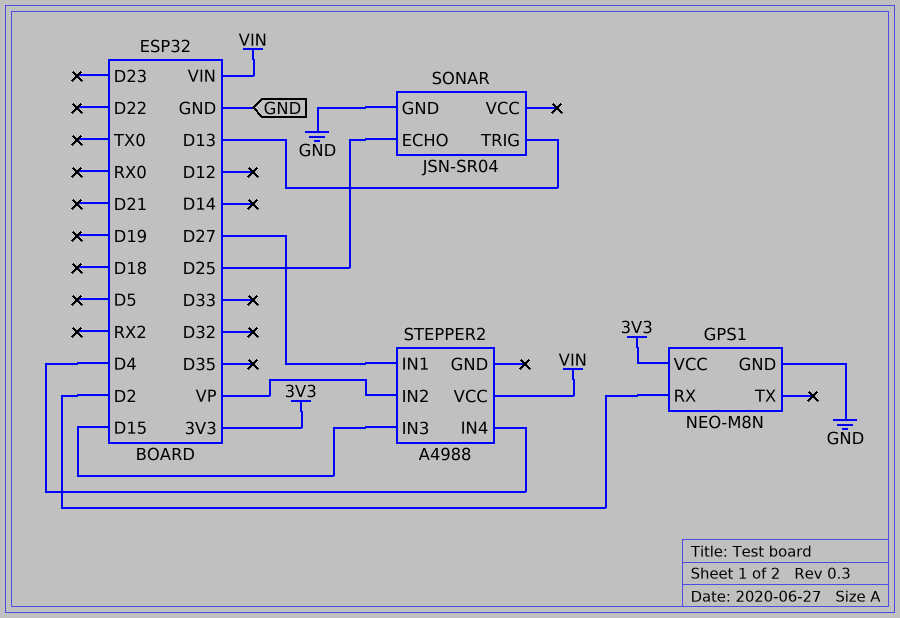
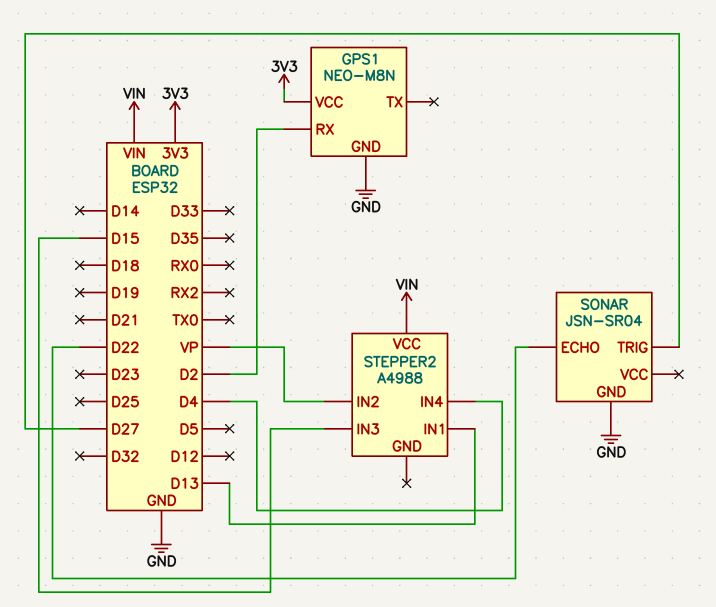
SONAR pin ECHO: D25 -> D22
SONAR pin TRIG: D13 -> D27
STEPPER2 pin IN1: D27 -> D13

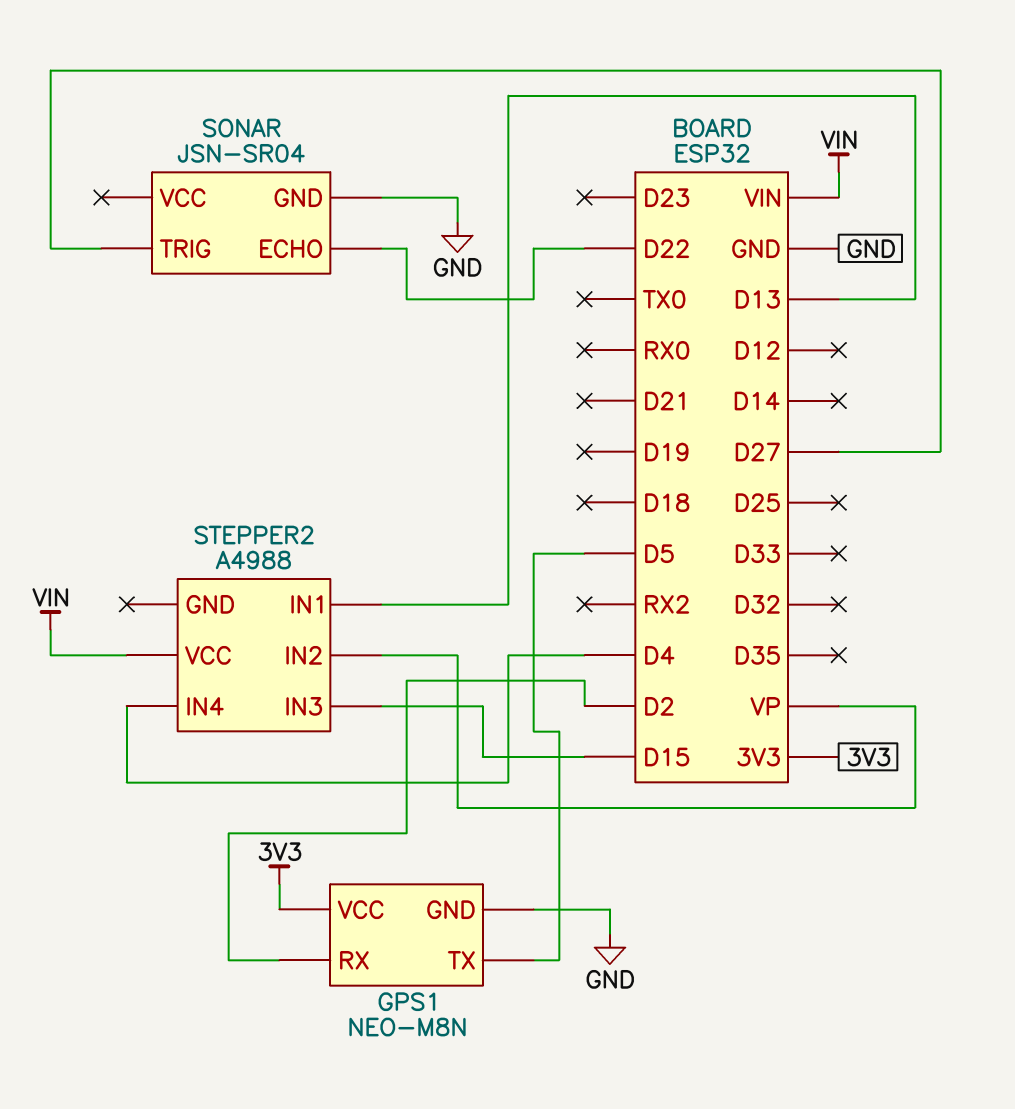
GPS1 pin TX: none -> D5

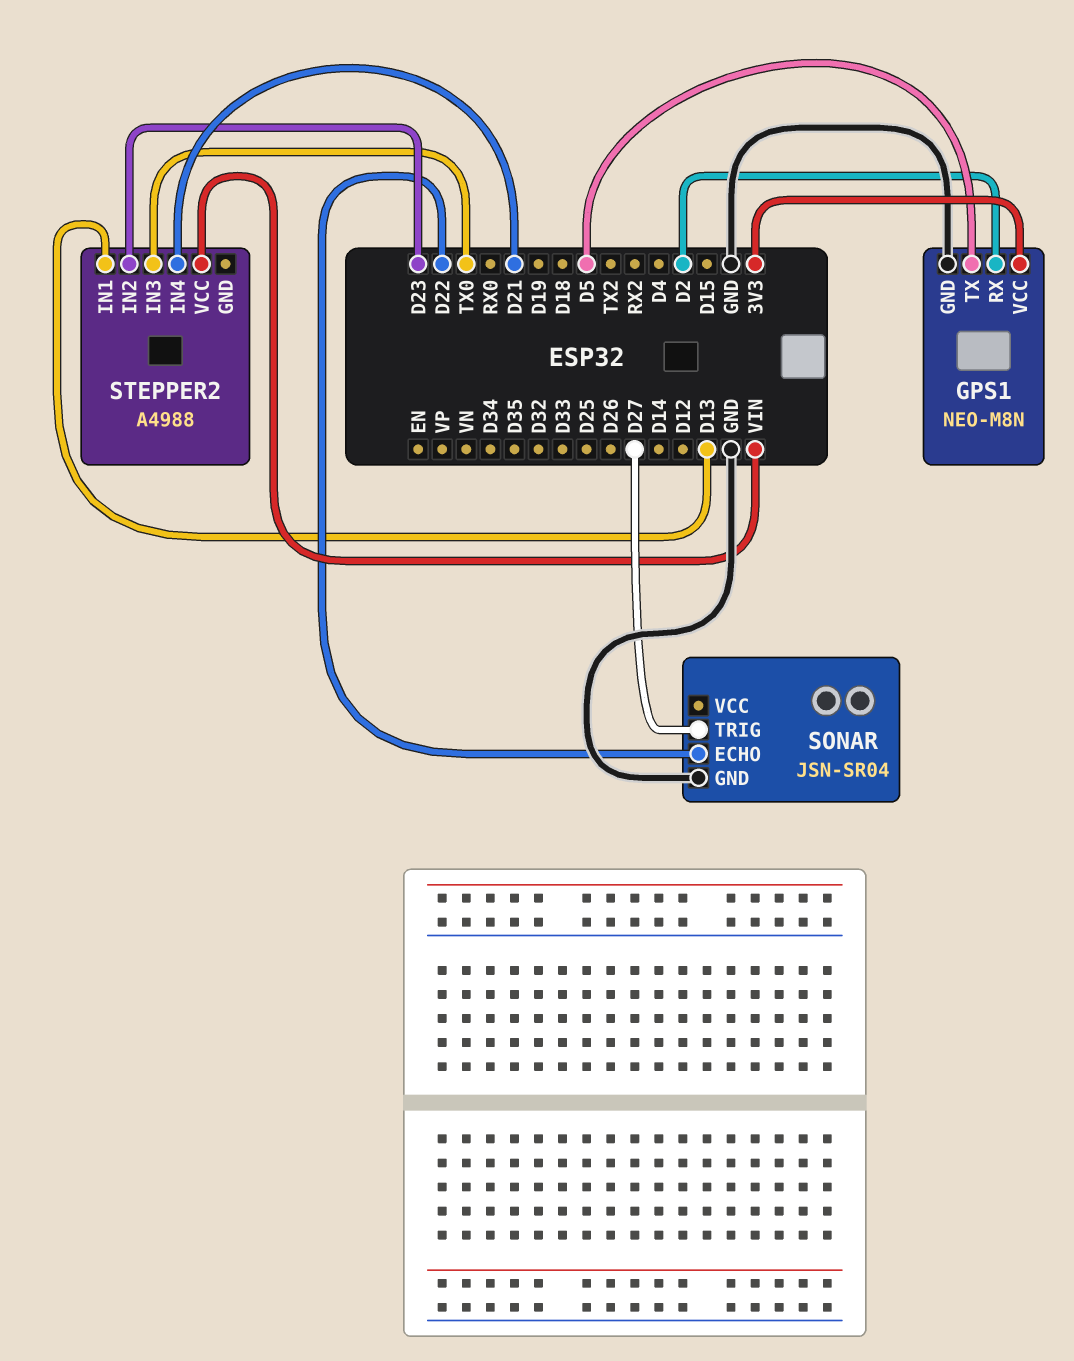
STEPPER2 pin IN2: VP -> D23
STEPPER2 pin IN3: D15 -> TX0
STEPPER2 pin IN4: D4 -> D21

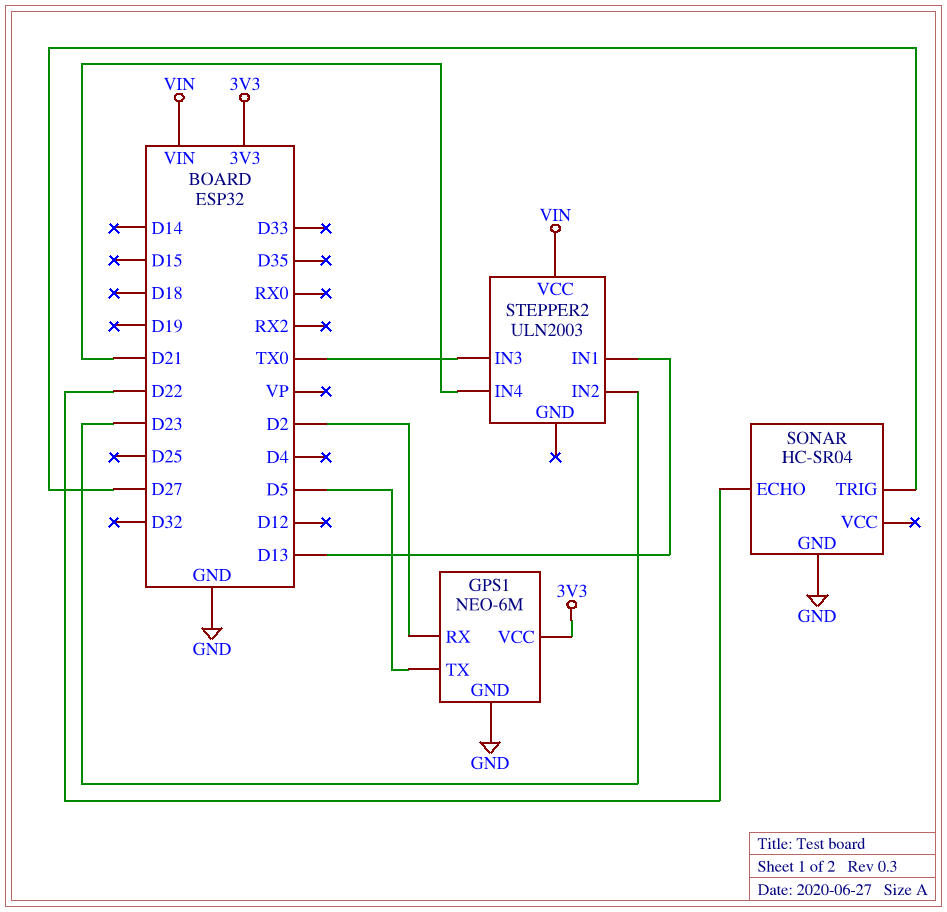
GPS1: NEO-M8N -> NEO-6M
SONAR: JSN-SR04 -> HC-SR04
STEPPER2: A4988 -> ULN2003

